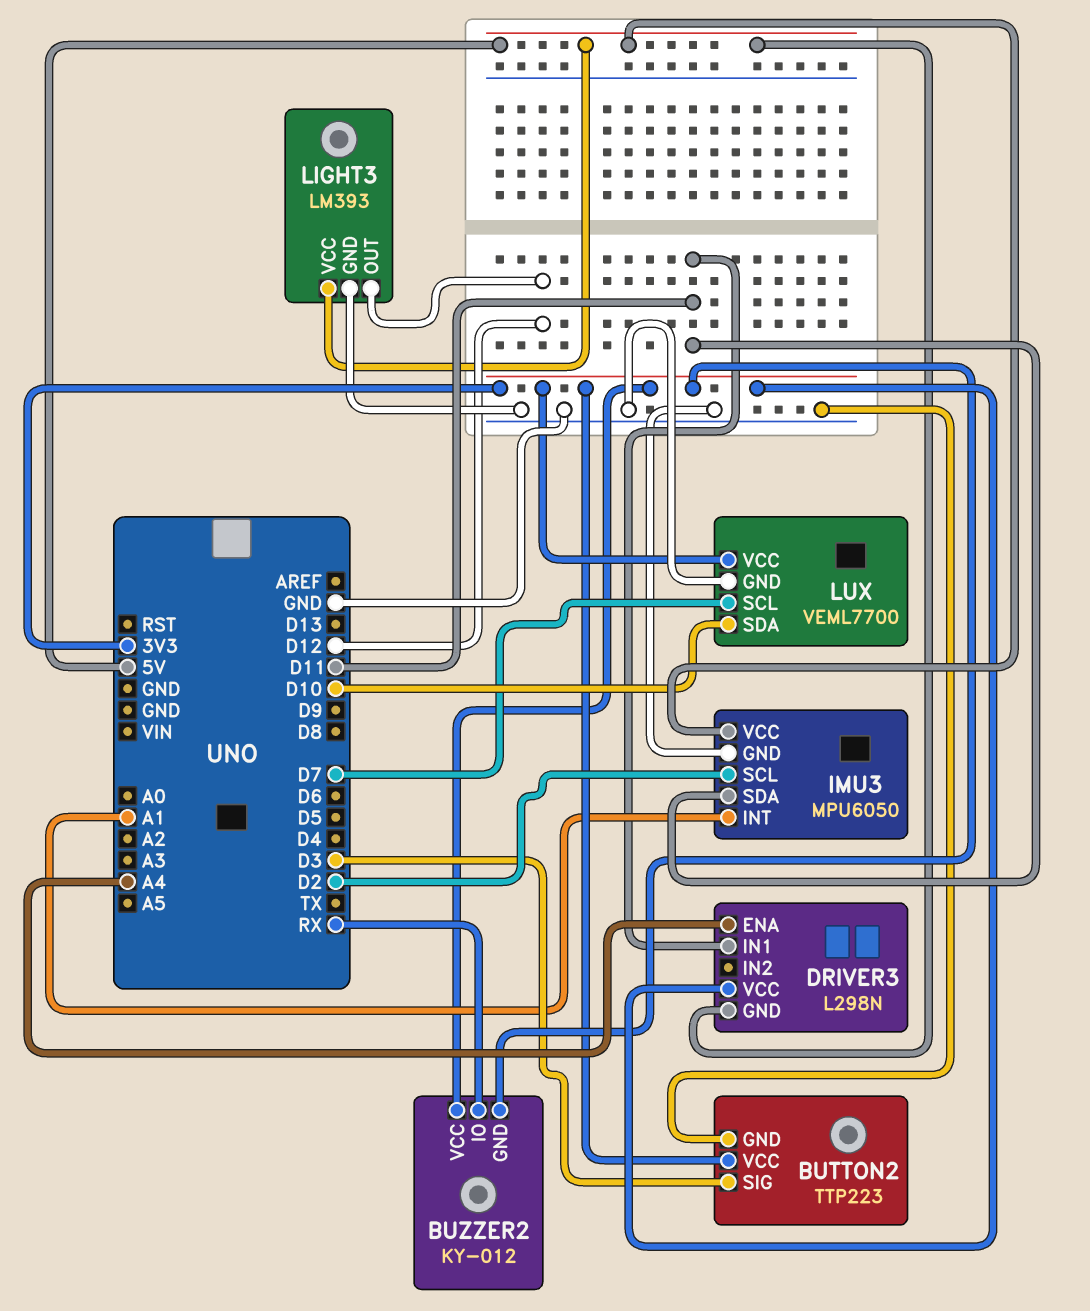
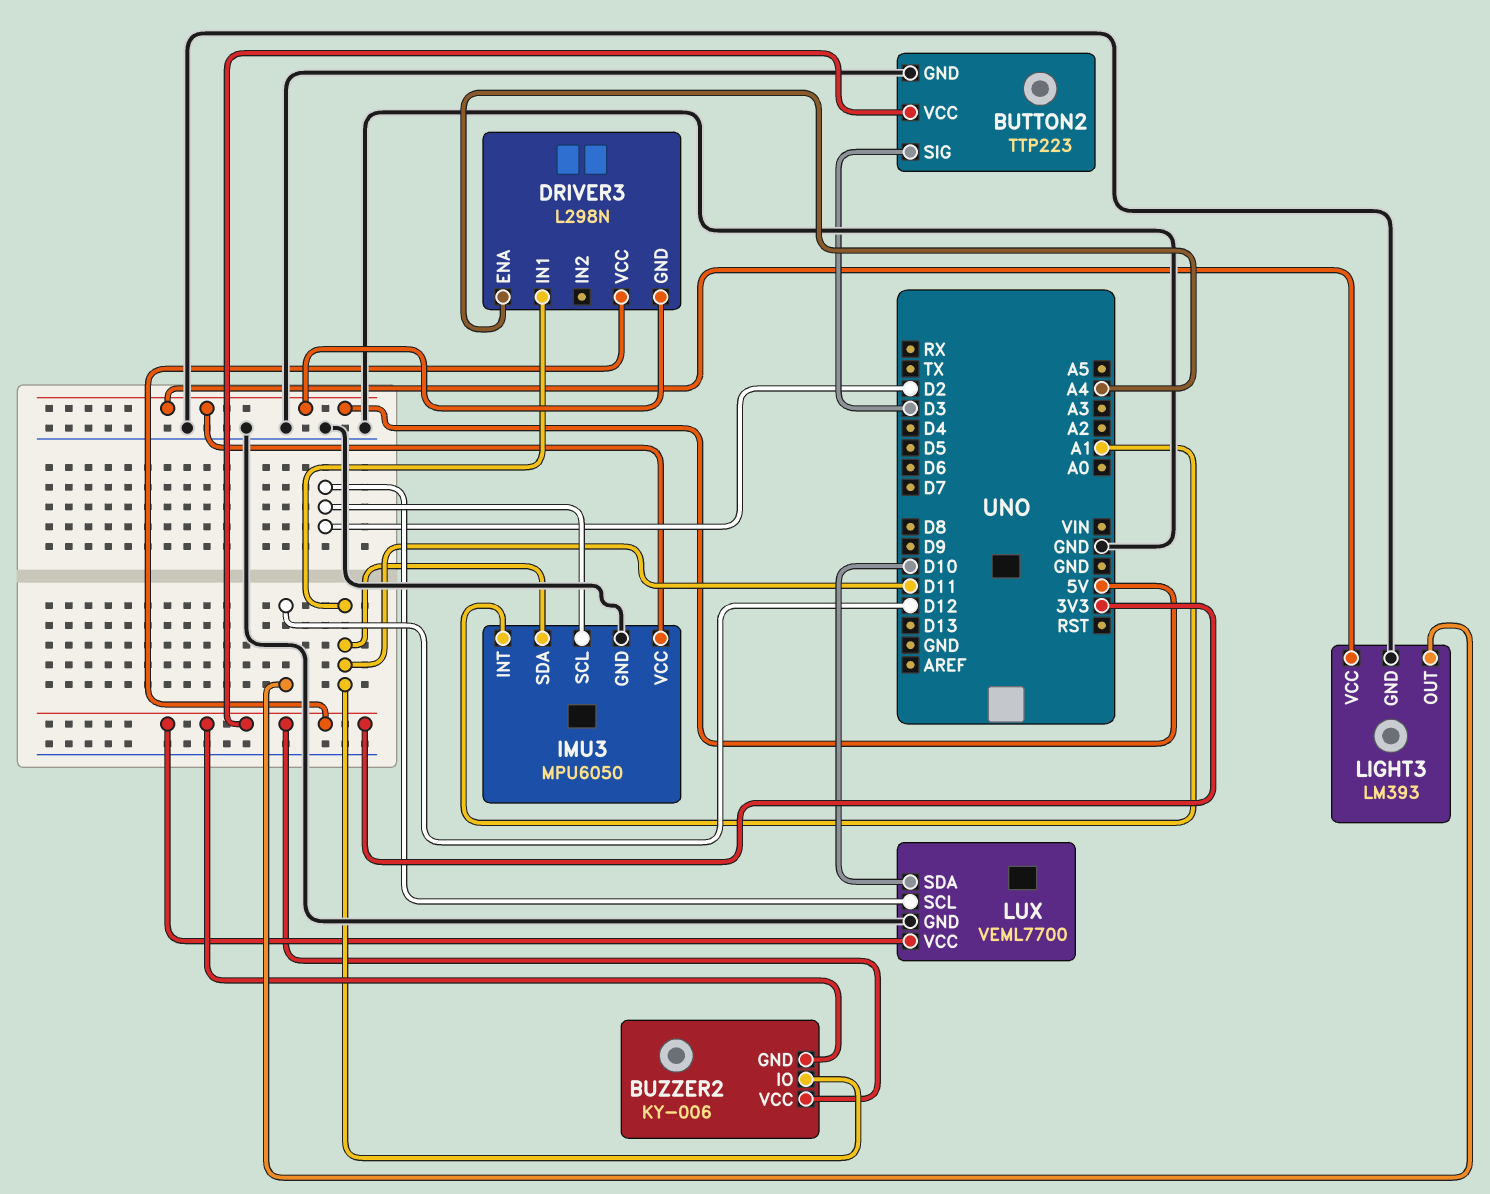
BUZZER2: KY-012 -> KY-006
BUZZER2 pin IO: RX -> D11
LUX pin SCL: D7 -> D2

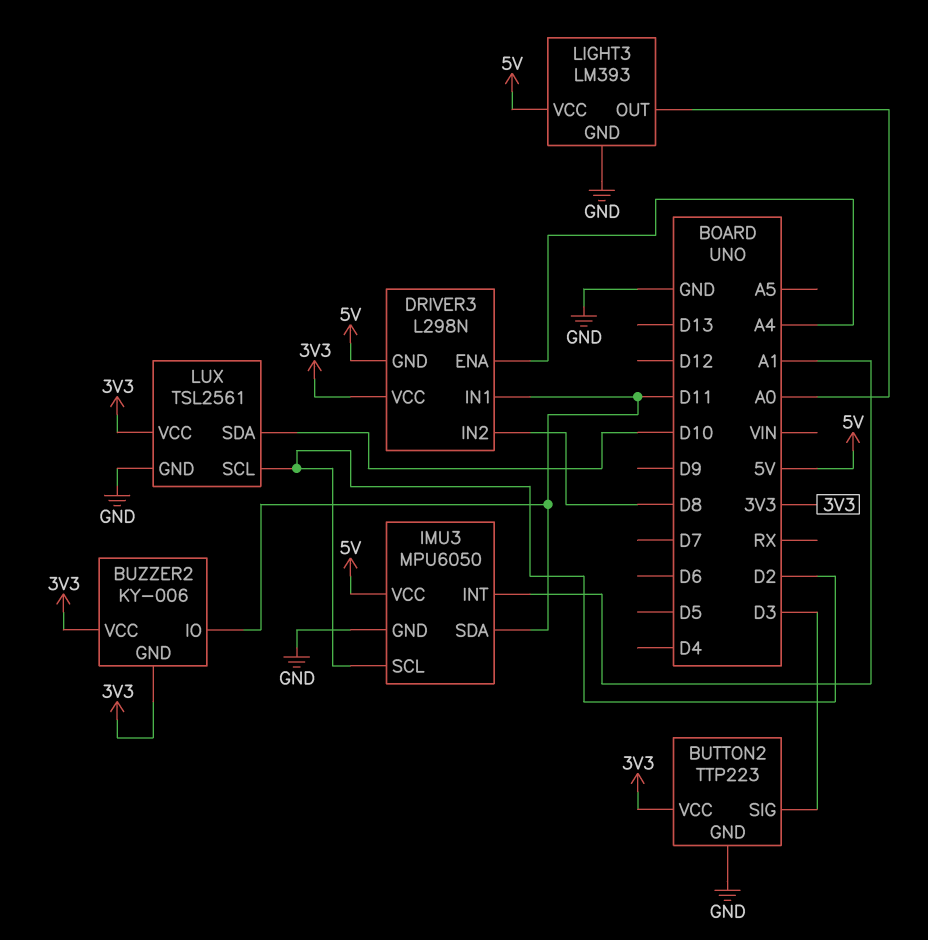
DRIVER3 pin IN2: none -> D8
LIGHT3 pin OUT: D12 -> A0
LUX: VEML7700 -> TSL2561

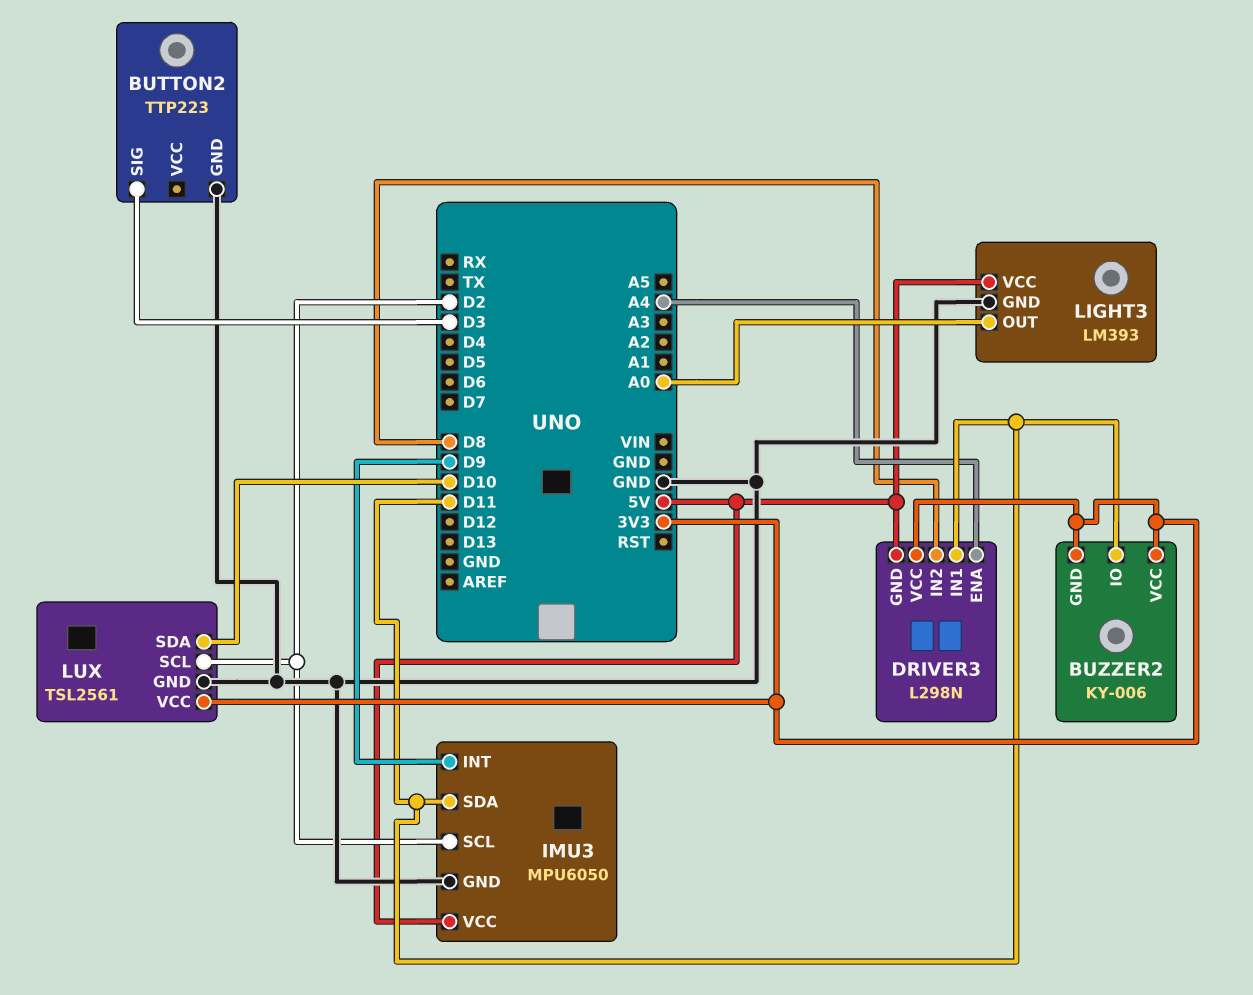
BUTTON2 pin VCC: 3V3 -> none
IMU3 pin INT: A1 -> D9

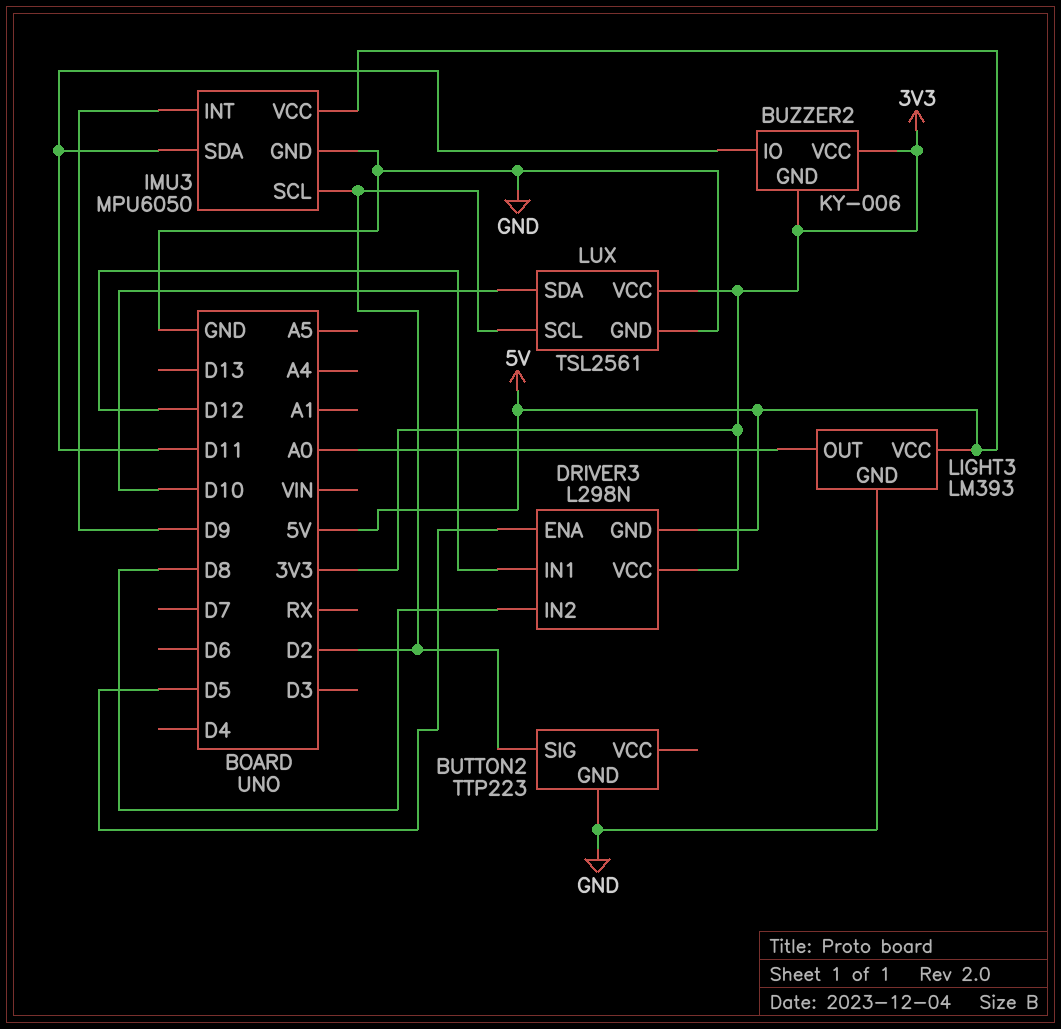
BUTTON2 pin SIG: D3 -> D2
DRIVER3 pin ENA: A4 -> D5
DRIVER3 pin IN1: D11 -> D12

